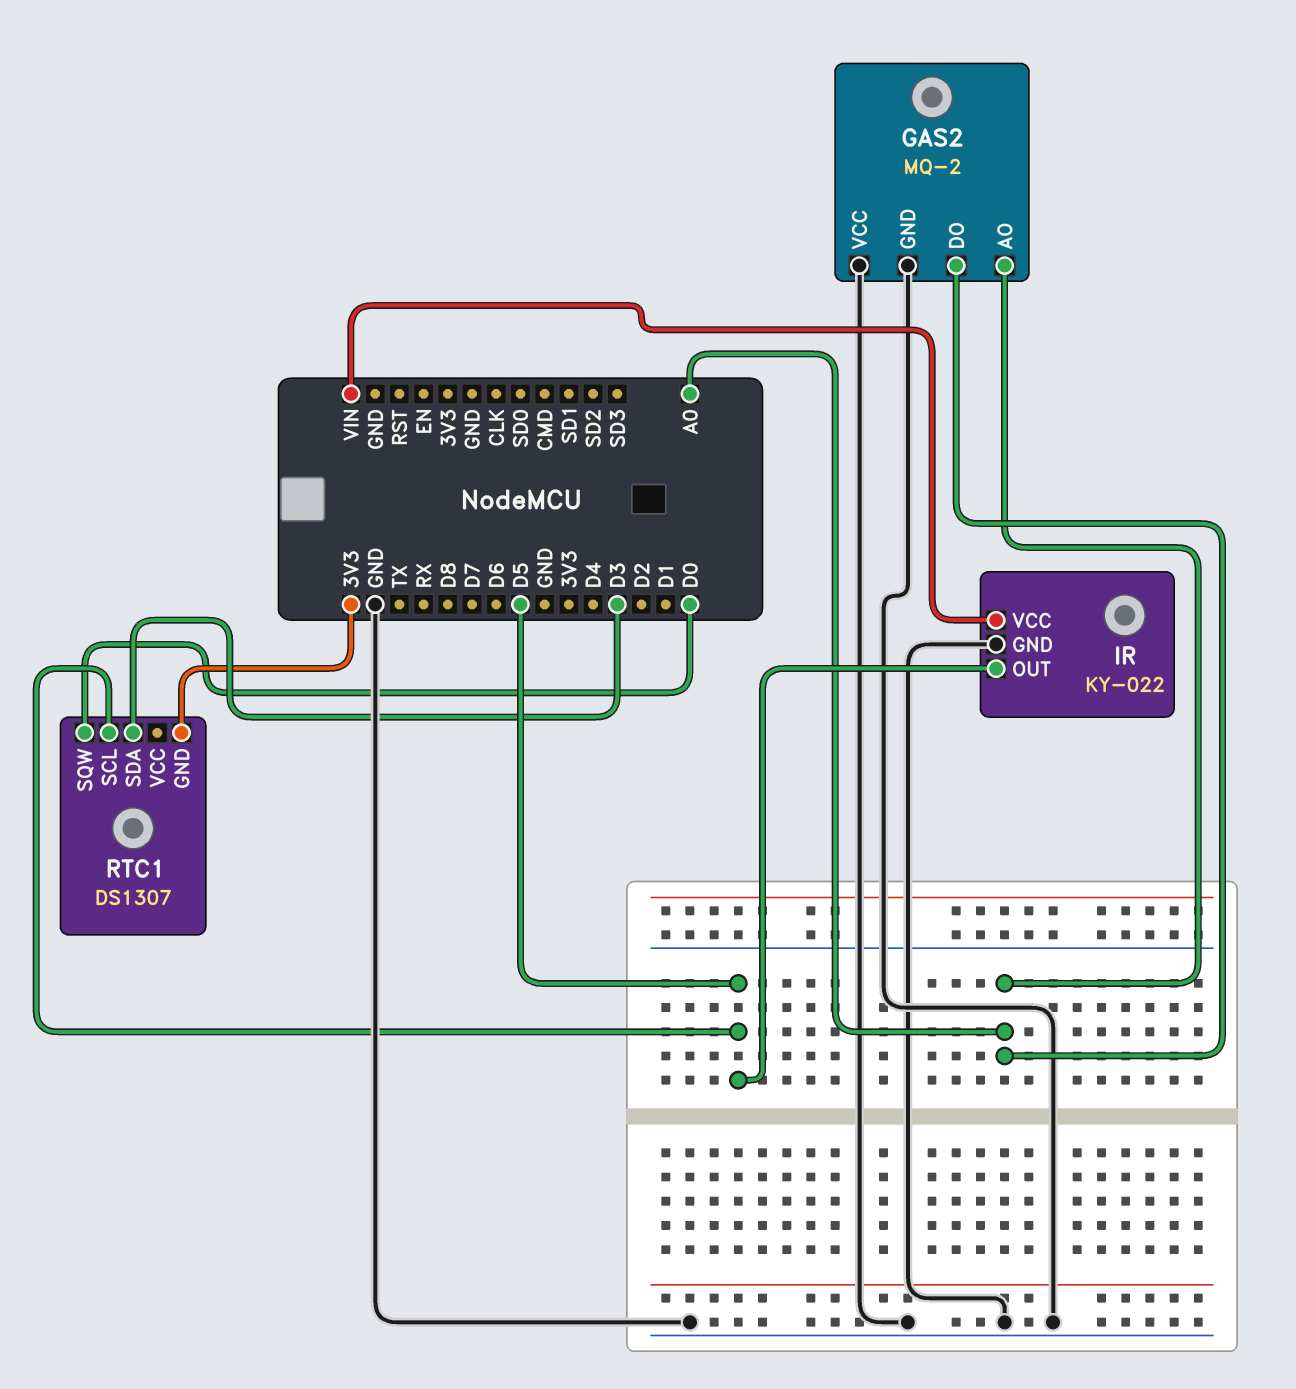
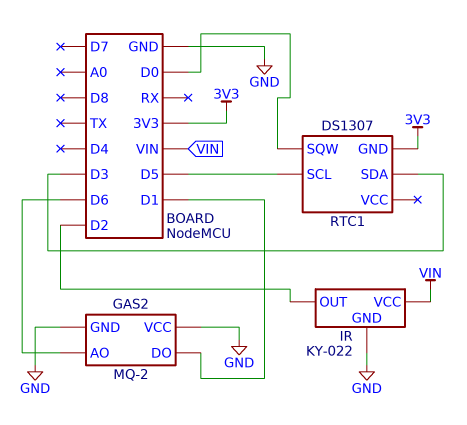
GAS2 pin AO: A0 -> D6
GAS2 pin DO: A0 -> D1
IR pin OUT: D5 -> D2

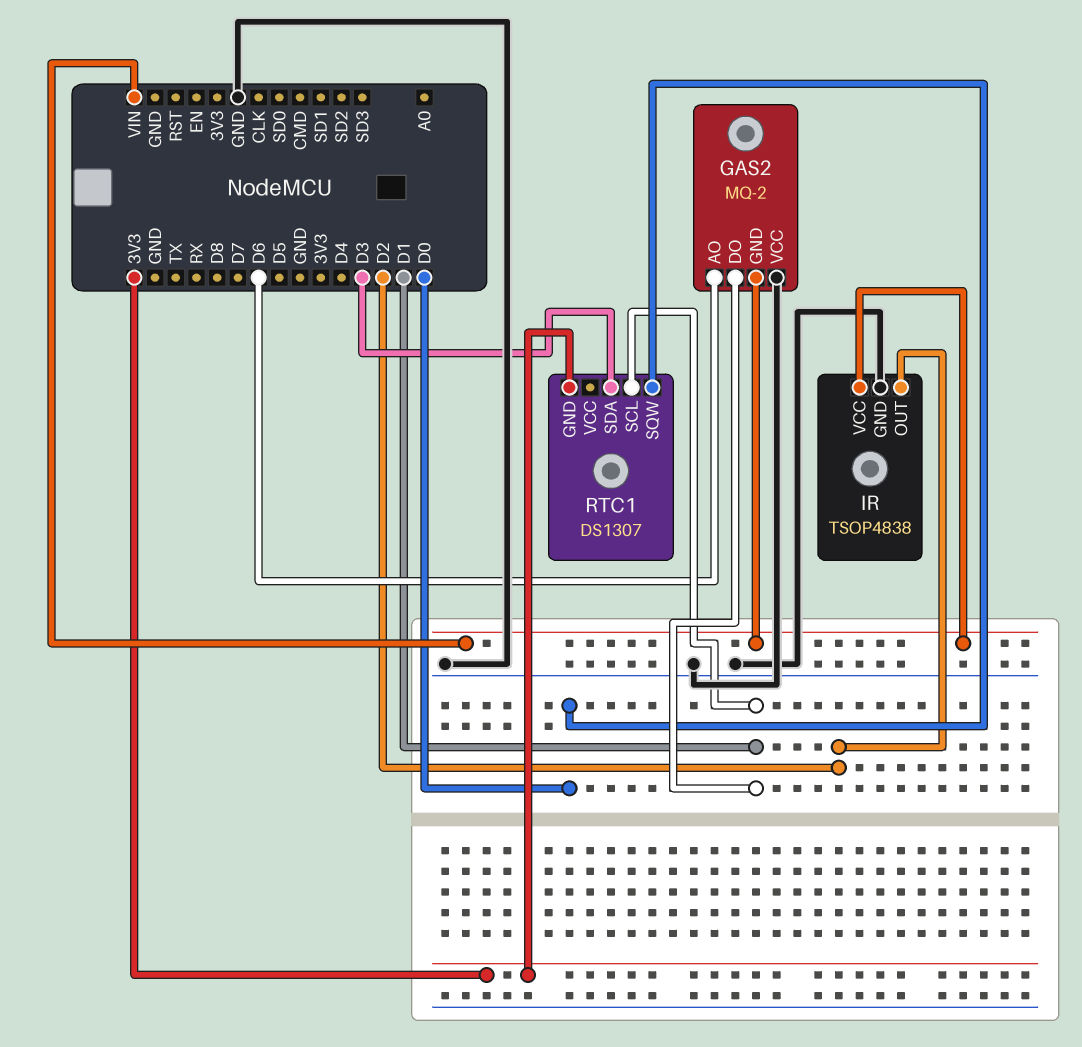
GAS2 pin GND: GND -> VIN
IR: KY-022 -> TSOP4838
RTC1 pin SCL: D5 -> D1

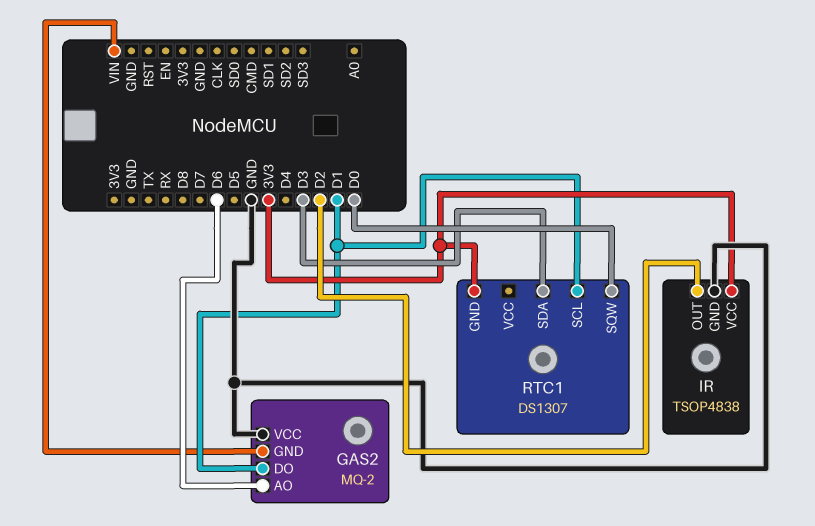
IR pin VCC: VIN -> 3V3

